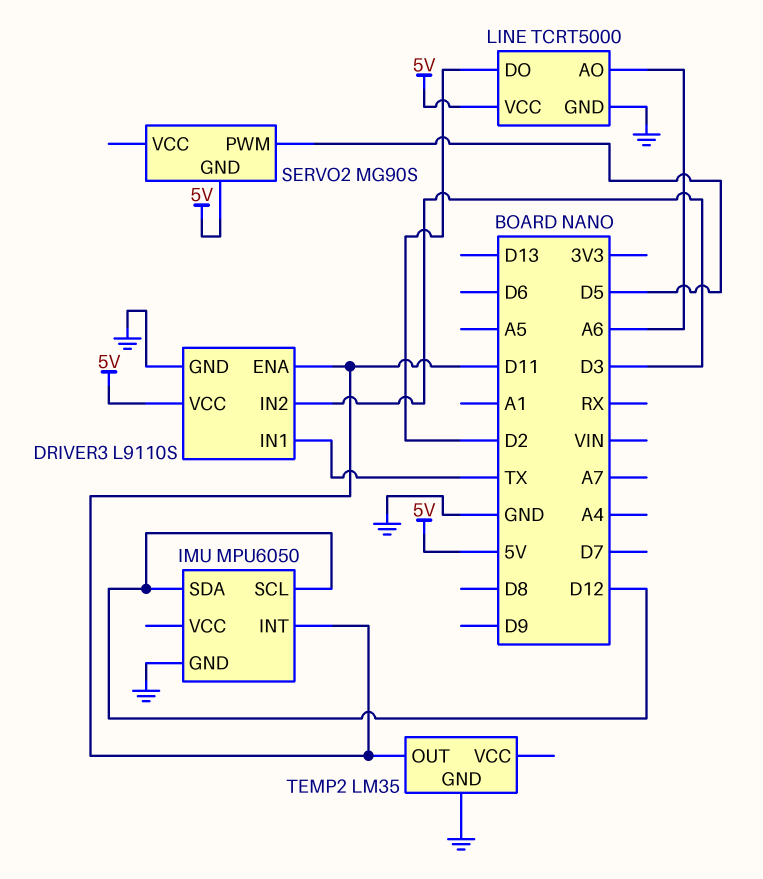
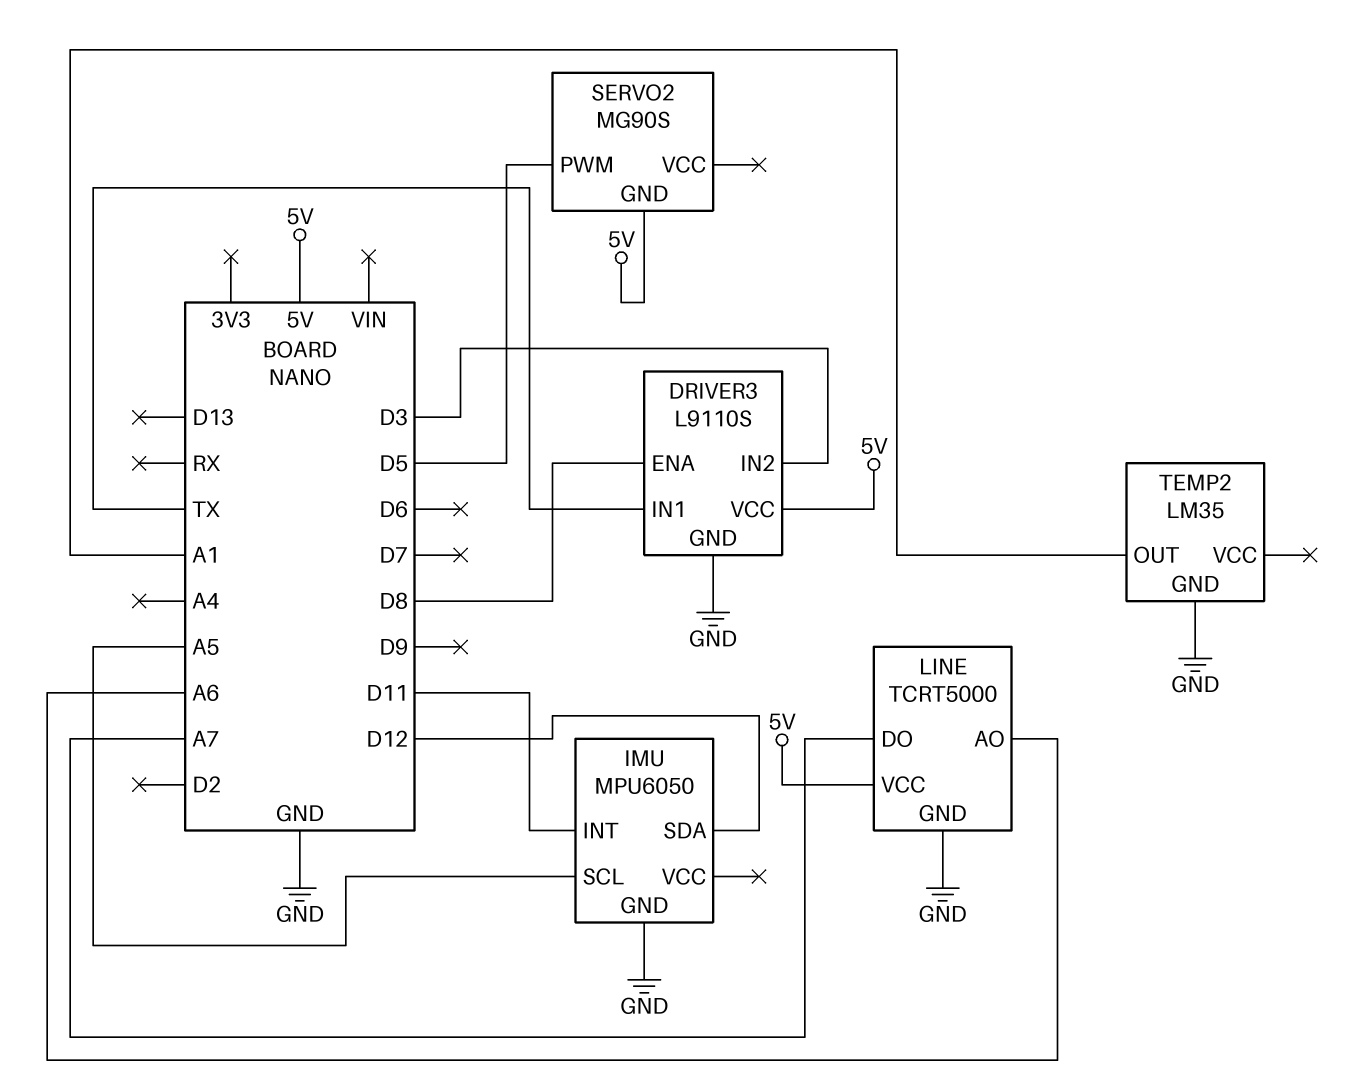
DRIVER3 pin ENA: D11 -> D8
IMU pin SCL: D12 -> A5
LINE pin DO: D2 -> A7
TEMP2 pin OUT: D11 -> A1

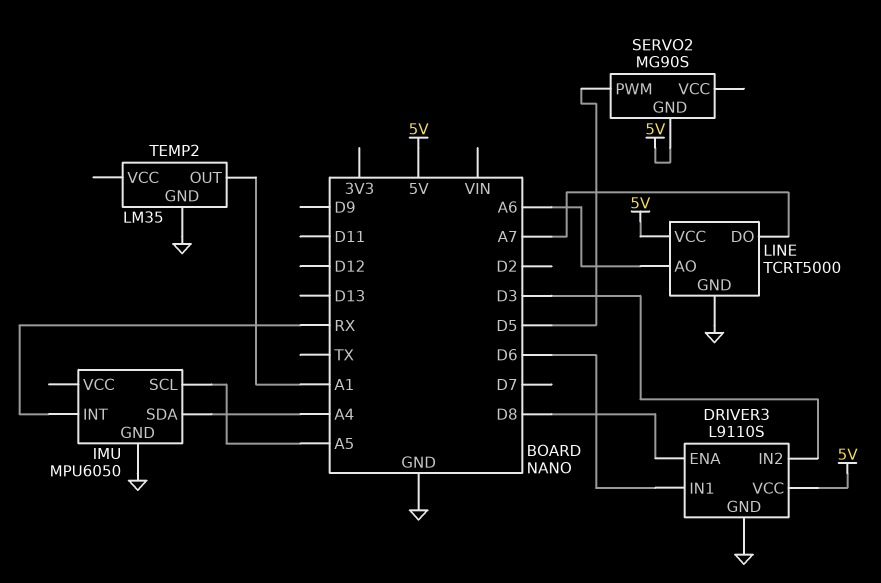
DRIVER3 pin IN1: TX -> D6
IMU pin INT: D11 -> RX
IMU pin SDA: D12 -> A4

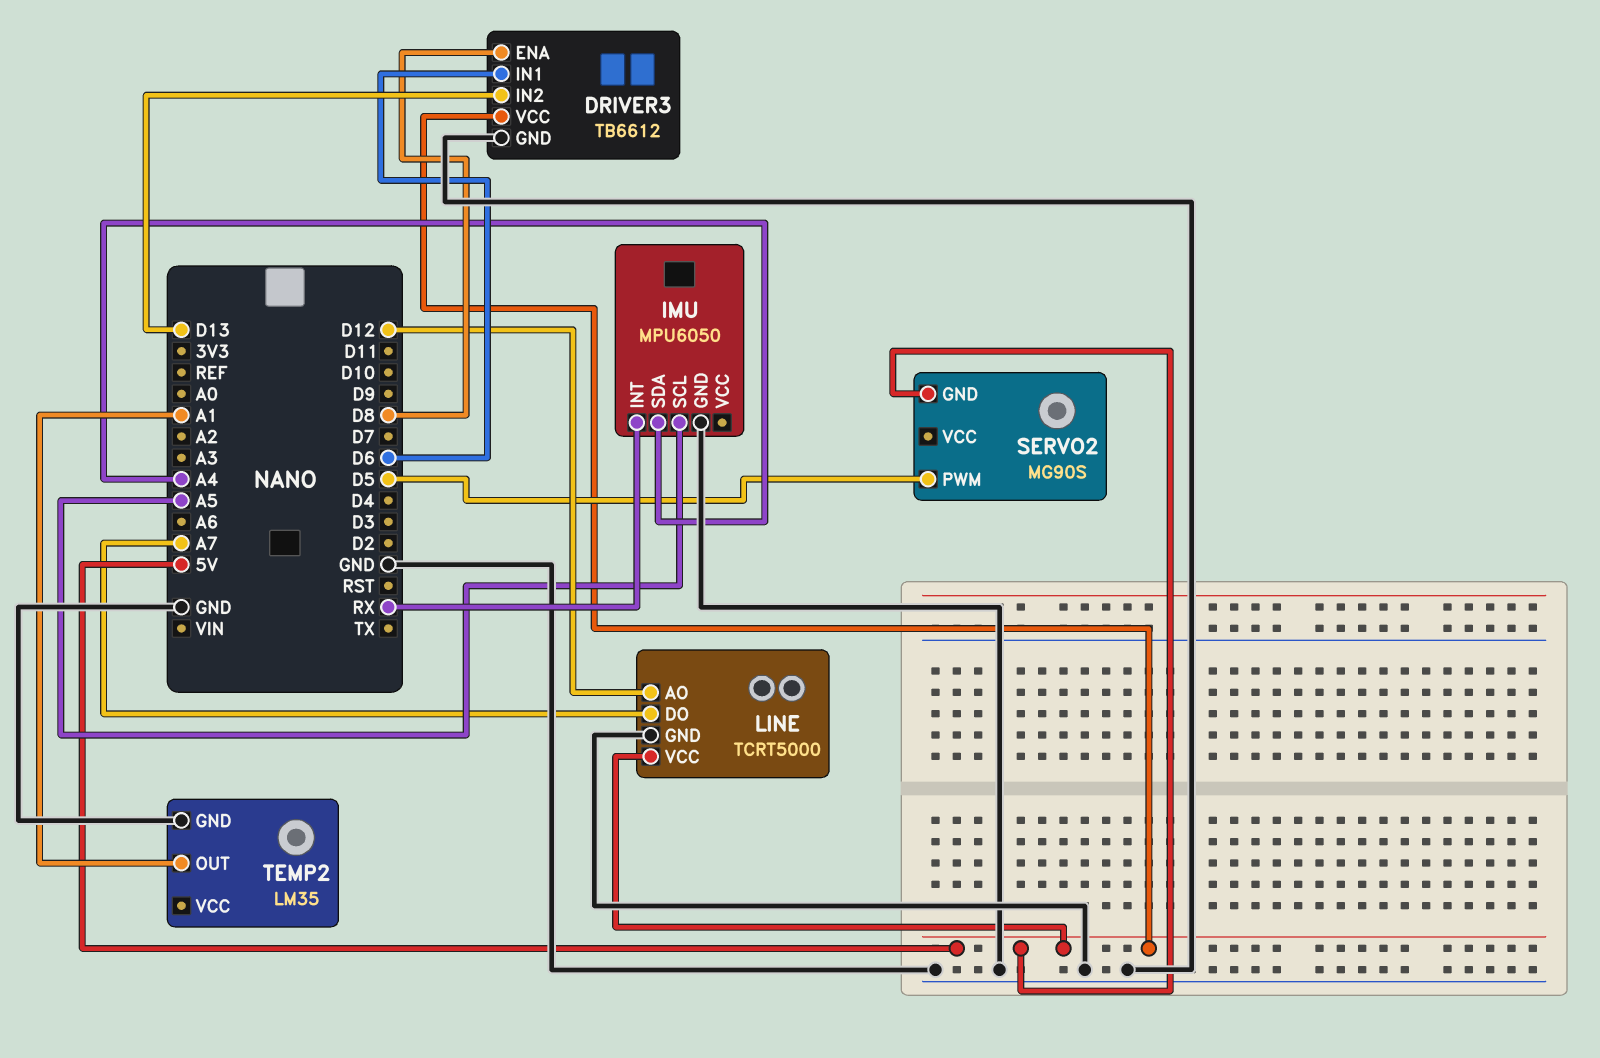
DRIVER3: L9110S -> TB6612
DRIVER3 pin IN2: D3 -> D13
LINE pin AO: A6 -> D12

